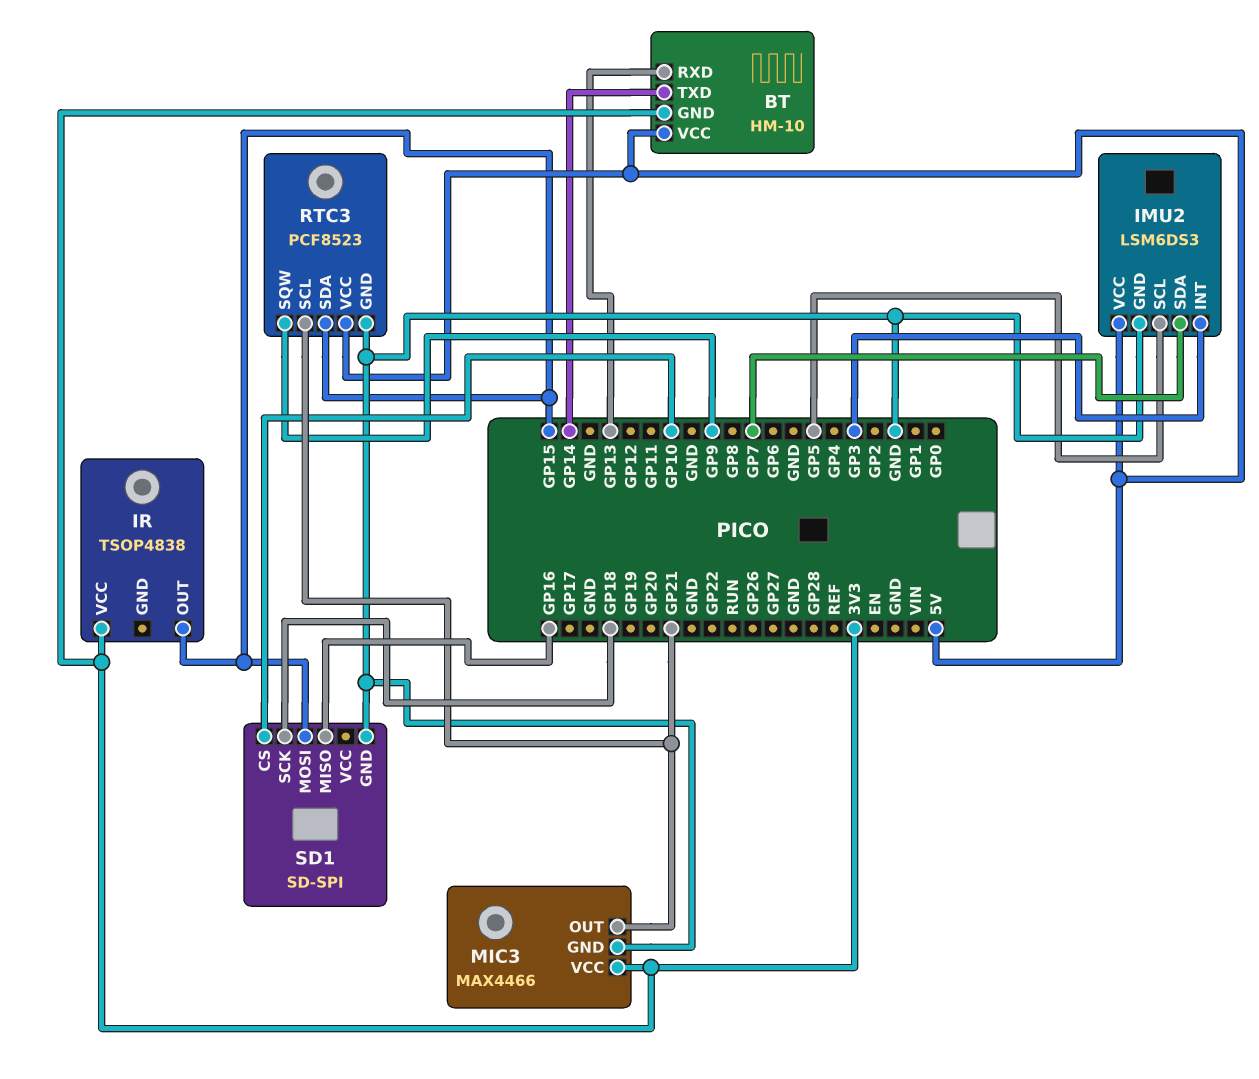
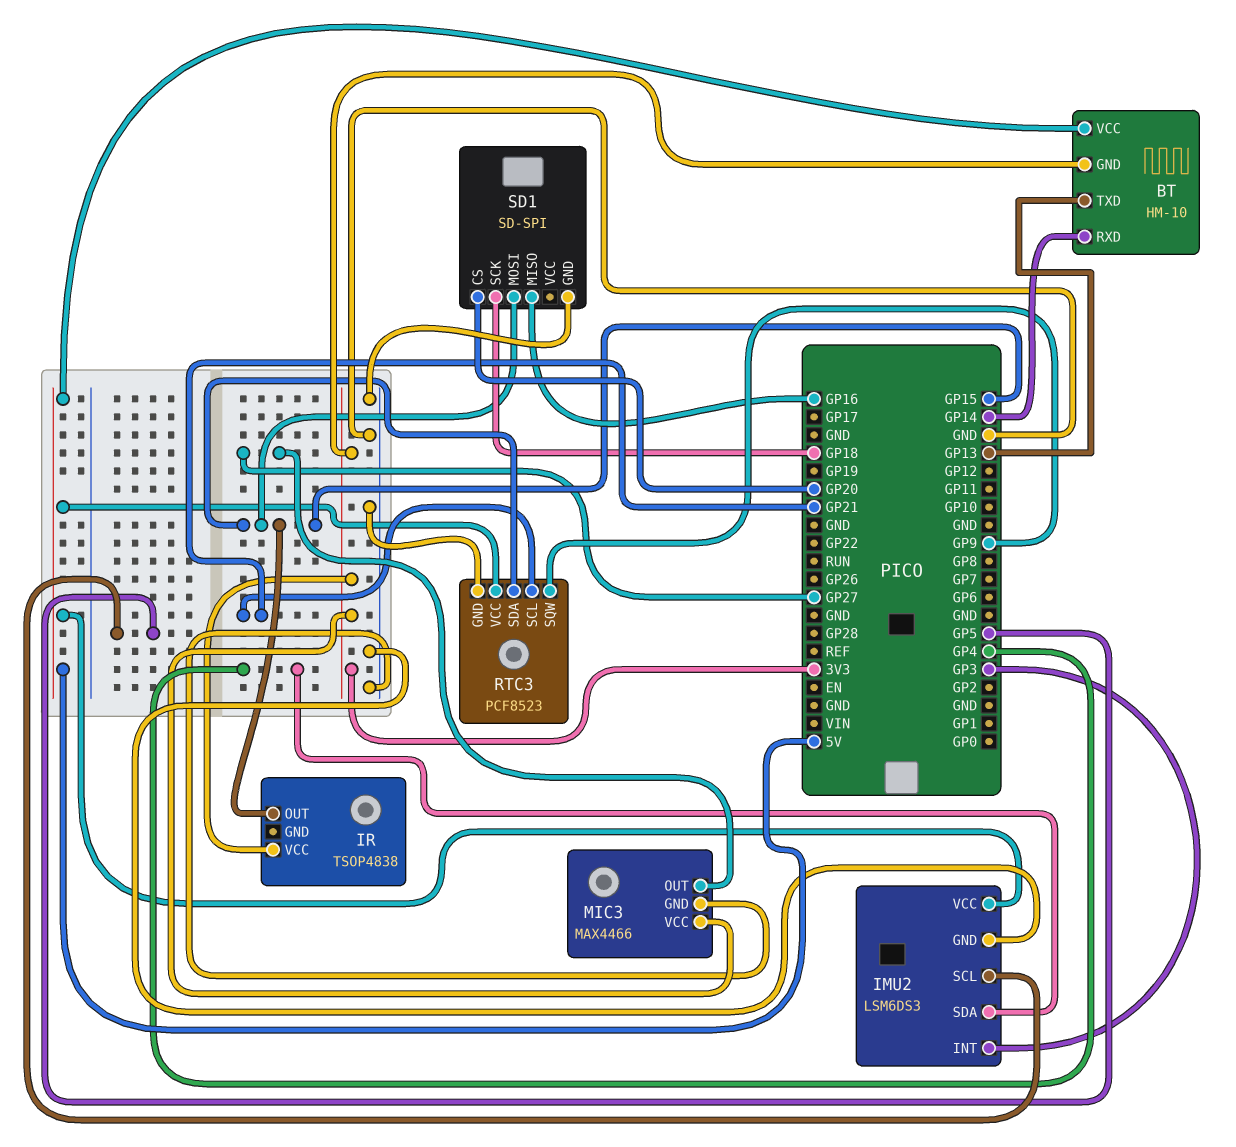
BT pin RXD: GP13 -> GP14
BT pin TXD: GP14 -> GP13
IMU2 pin SDA: GP7 -> GP4
MIC3 pin OUT: GP21 -> GP27
SD1 pin CS: GP10 -> GP20

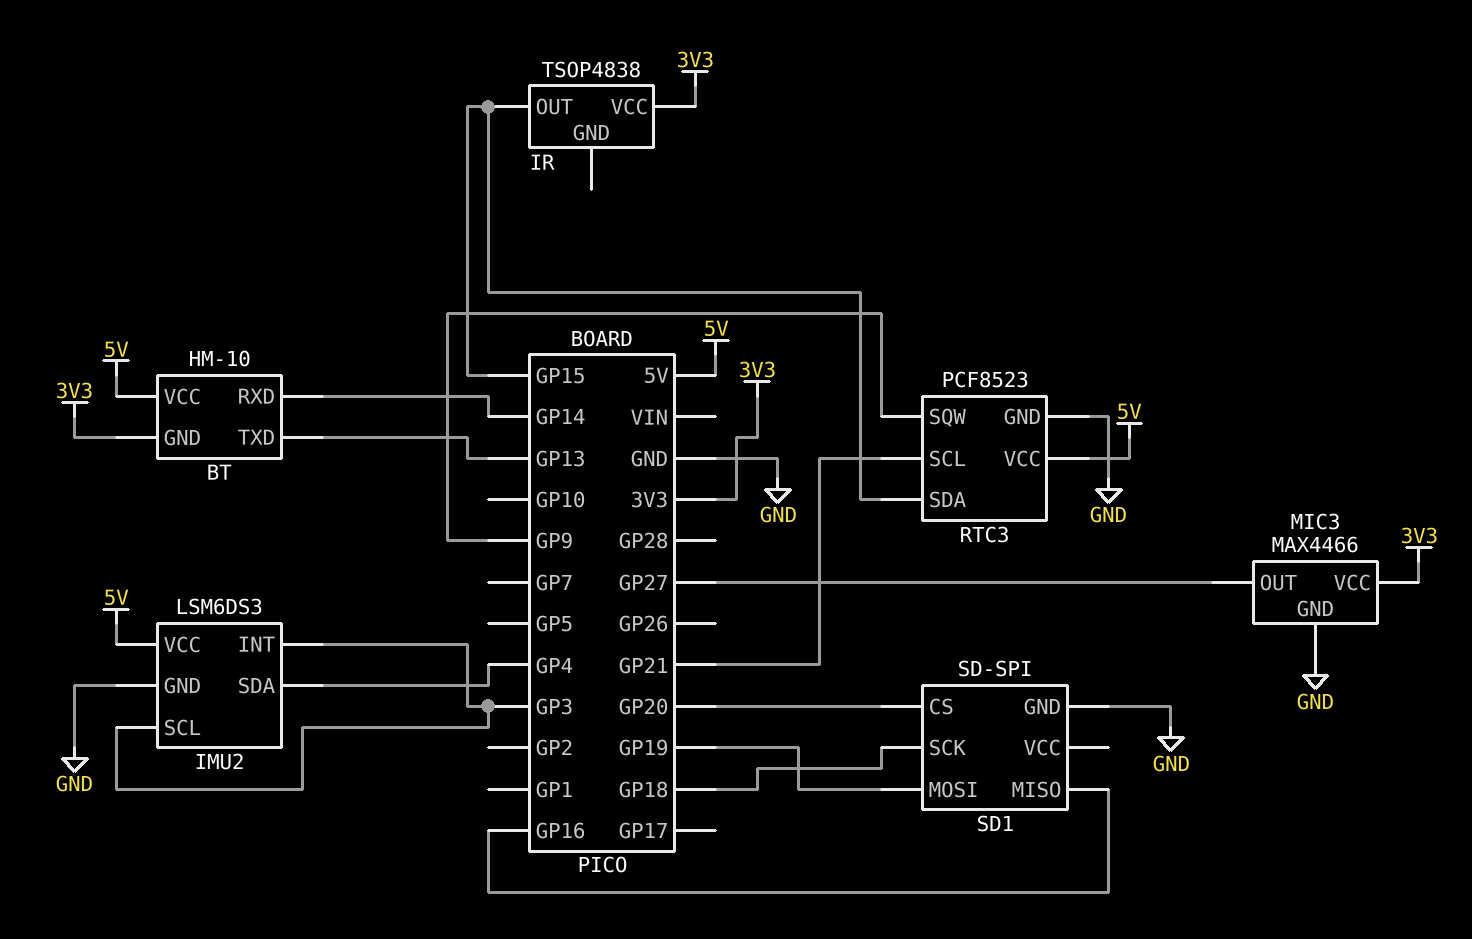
IMU2 pin SCL: GP5 -> GP3
SD1 pin MOSI: GP15 -> GP19

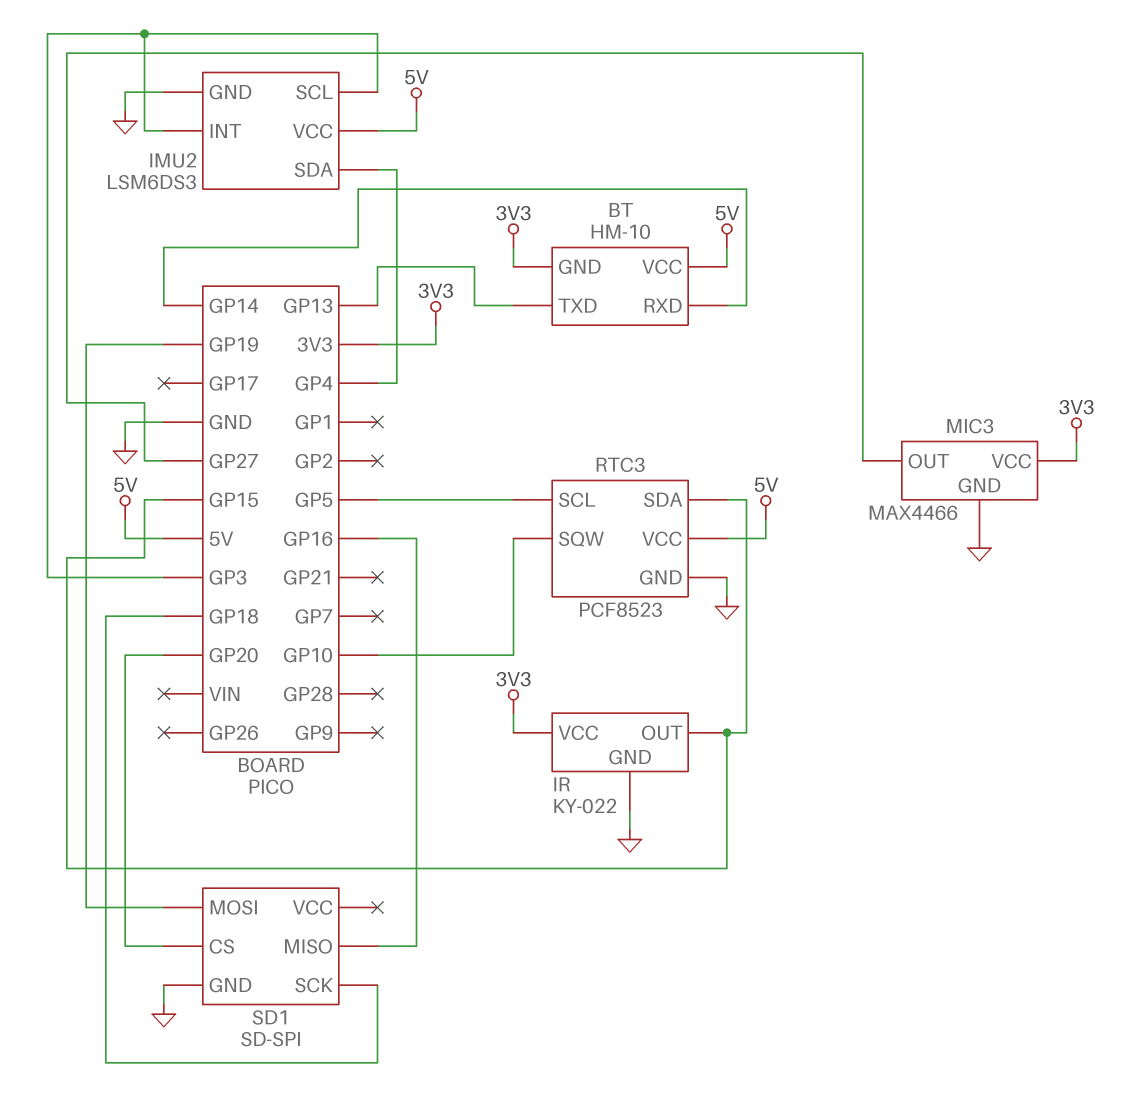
IR: TSOP4838 -> KY-022
IR pin GND: none -> GND
RTC3 pin SCL: GP21 -> GP5
RTC3 pin SQW: GP9 -> GP10

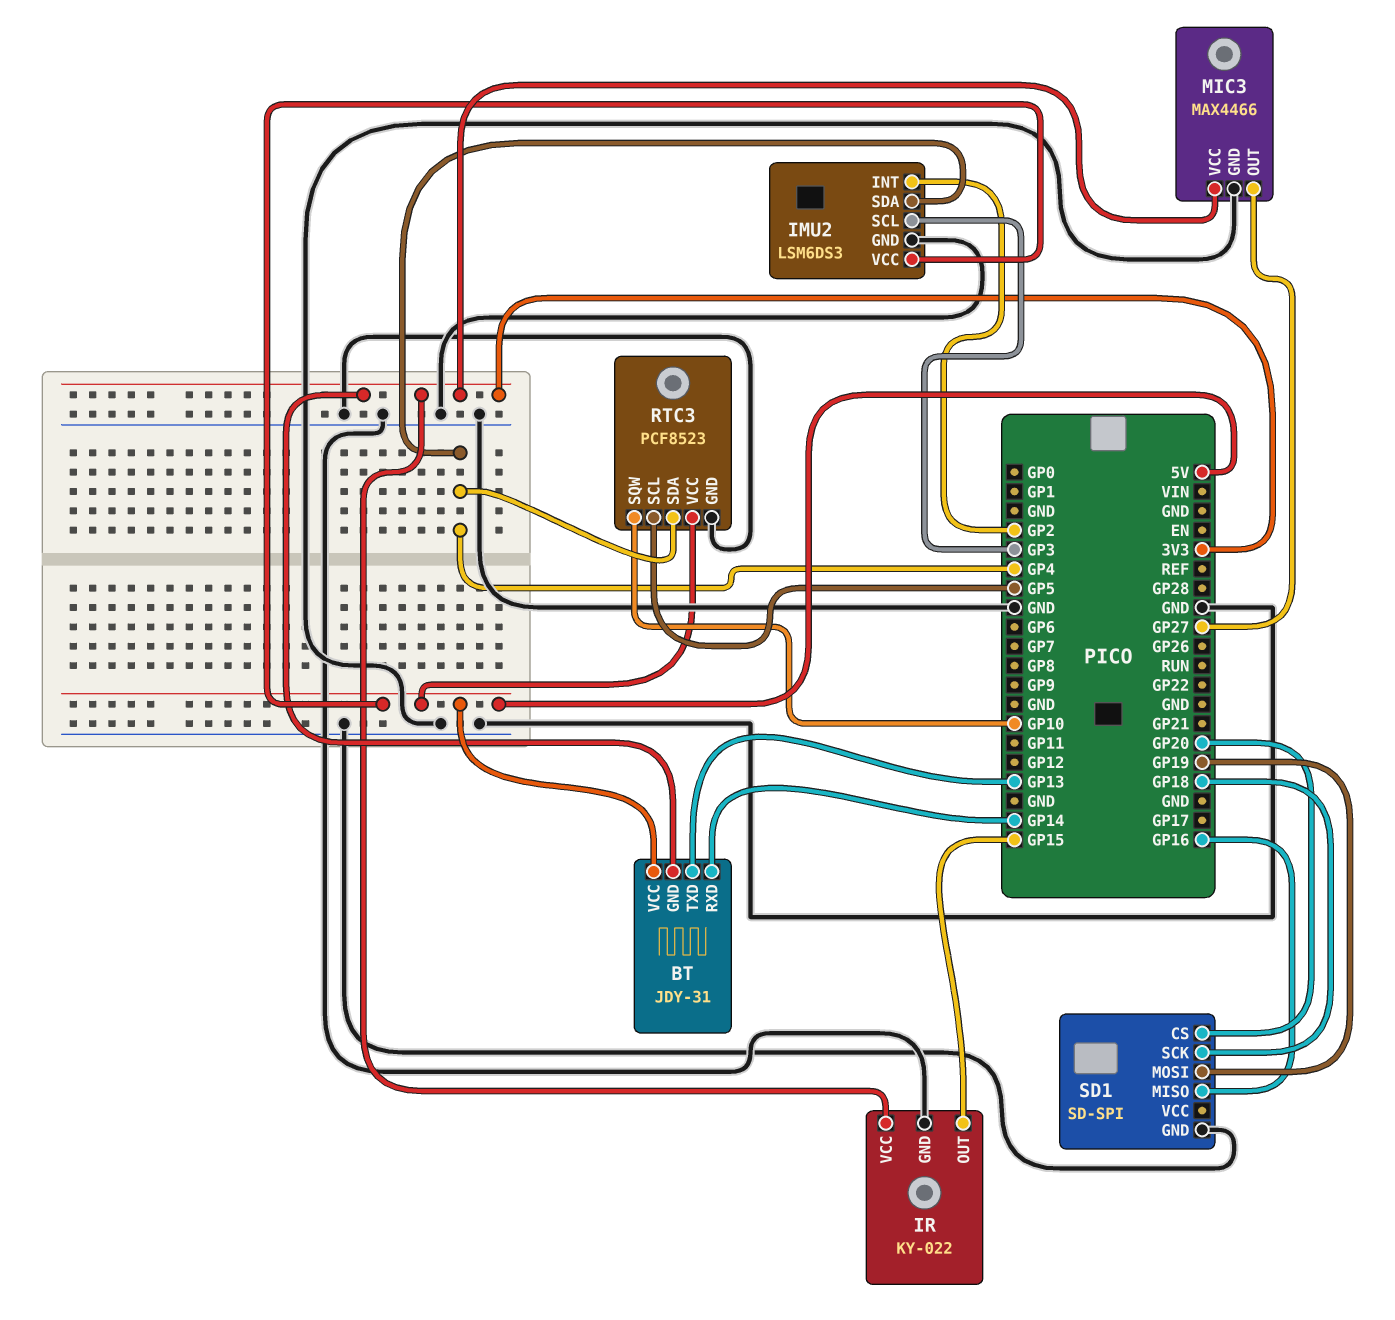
BT: HM-10 -> JDY-31
IMU2 pin INT: GP3 -> GP2
RTC3 pin SDA: GP15 -> GP4

